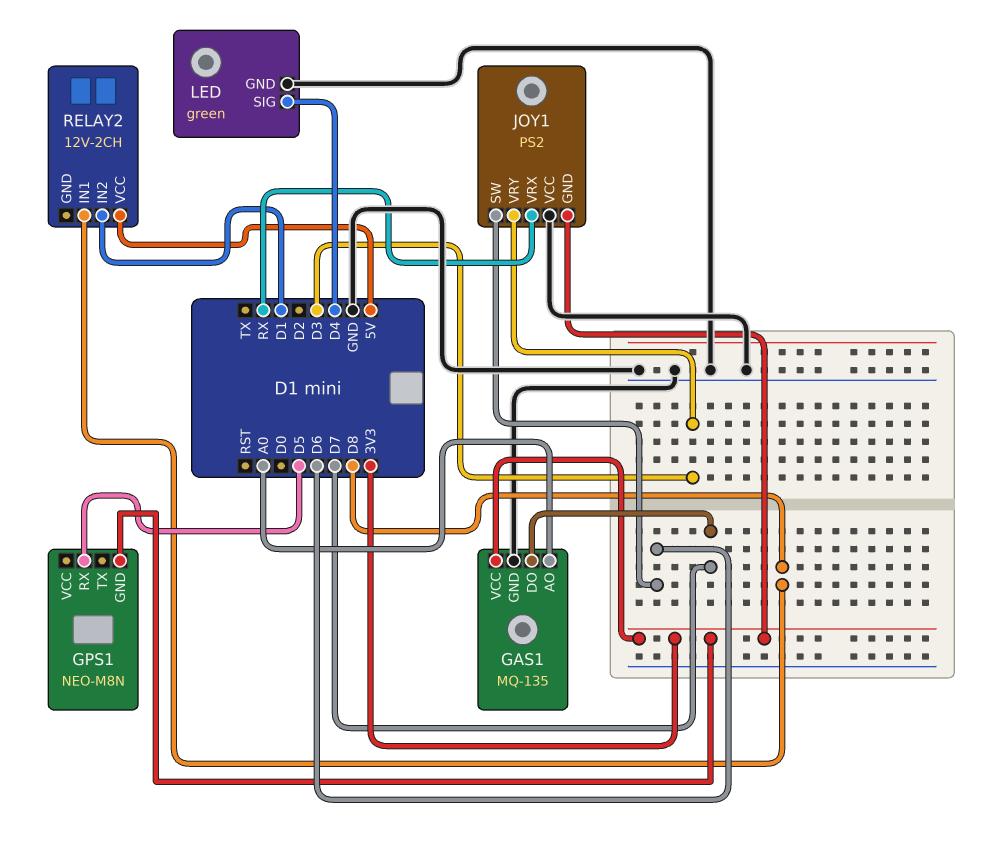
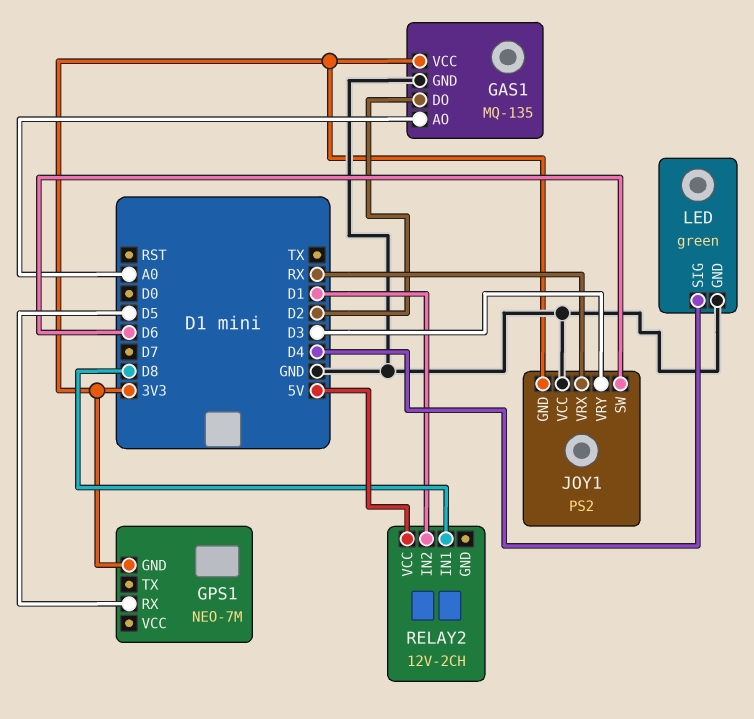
GAS1 pin DO: D7 -> D2
GPS1: NEO-M8N -> NEO-7M

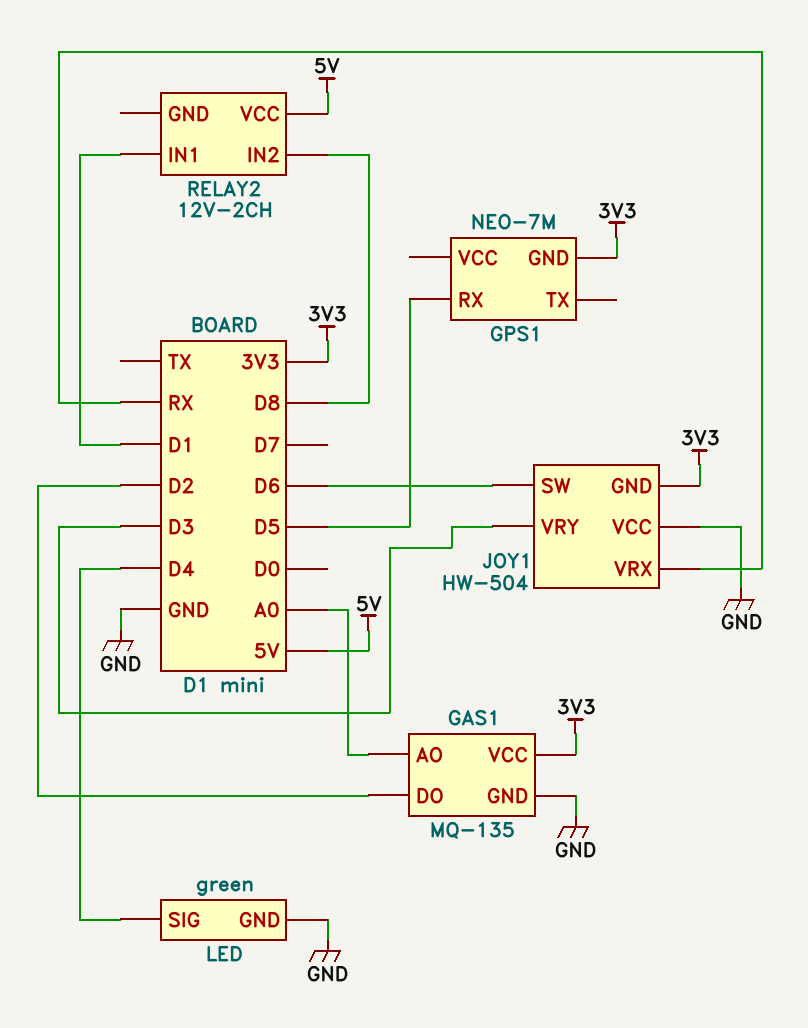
JOY1: PS2 -> HW-504
RELAY2 pin IN1: D8 -> D1
RELAY2 pin IN2: D1 -> D8

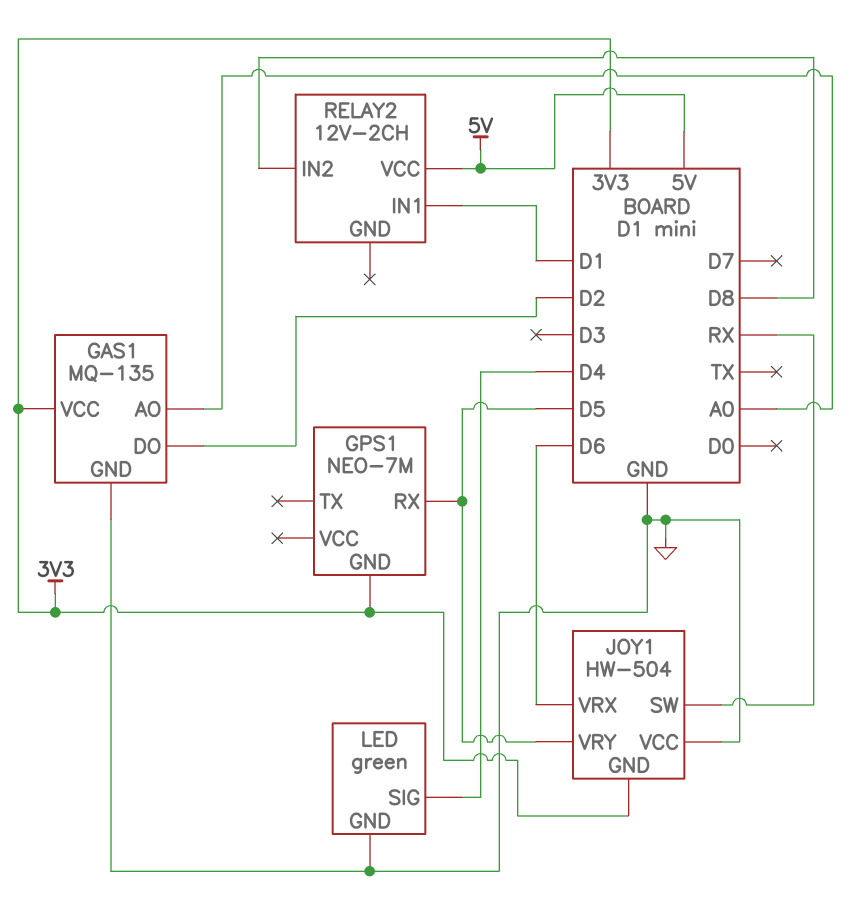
JOY1 pin SW: D6 -> RX
JOY1 pin VRX: RX -> D6
JOY1 pin VRY: D3 -> D5

